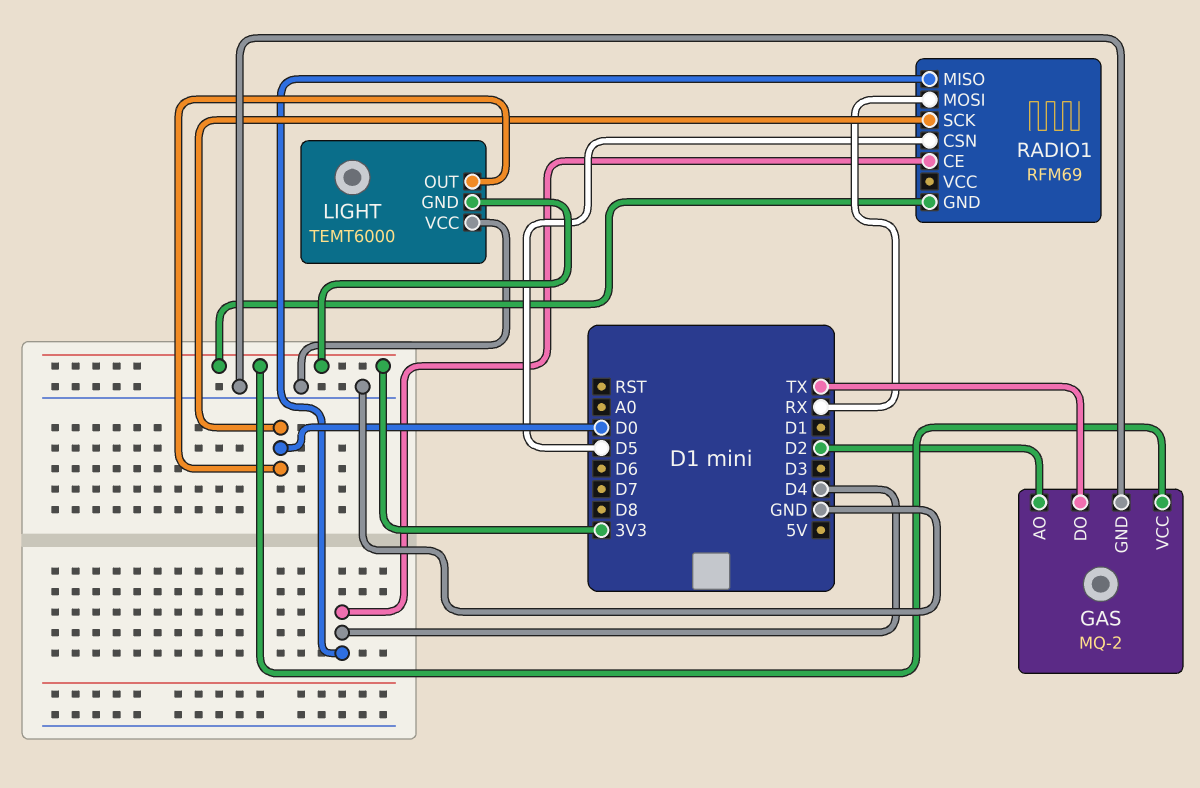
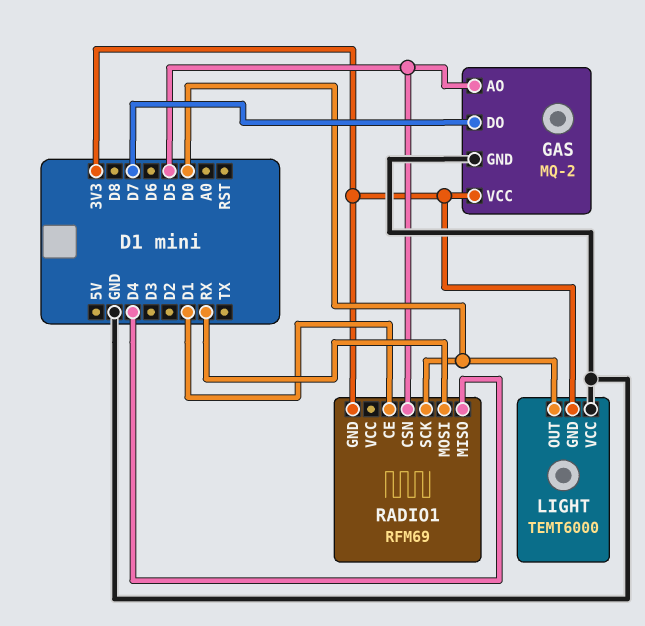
GAS pin AO: D2 -> D5
GAS pin DO: TX -> D7
RADIO1 pin CE: D4 -> D1

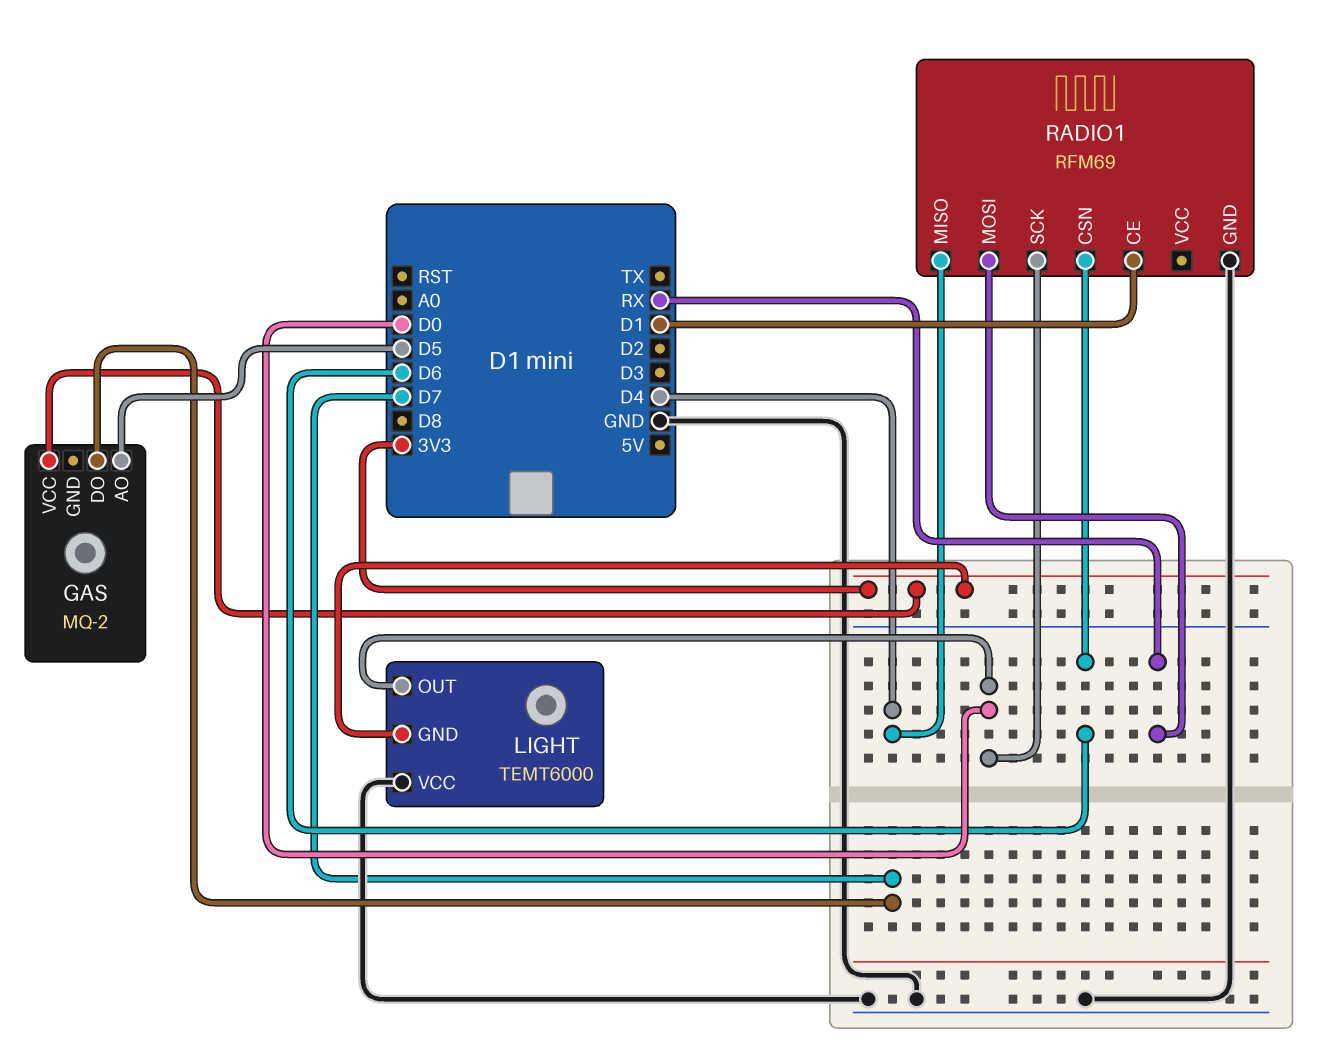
GAS pin GND: GND -> none
RADIO1 pin CSN: D5 -> D6
RADIO1 pin GND: 3V3 -> GND

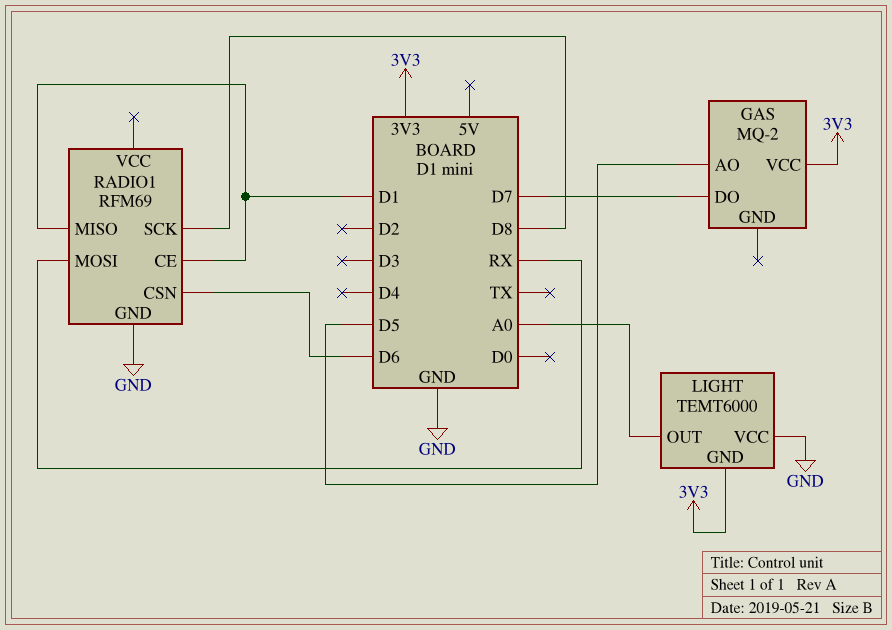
LIGHT pin OUT: D0 -> A0
RADIO1 pin MISO: D4 -> D1
RADIO1 pin SCK: D0 -> D8

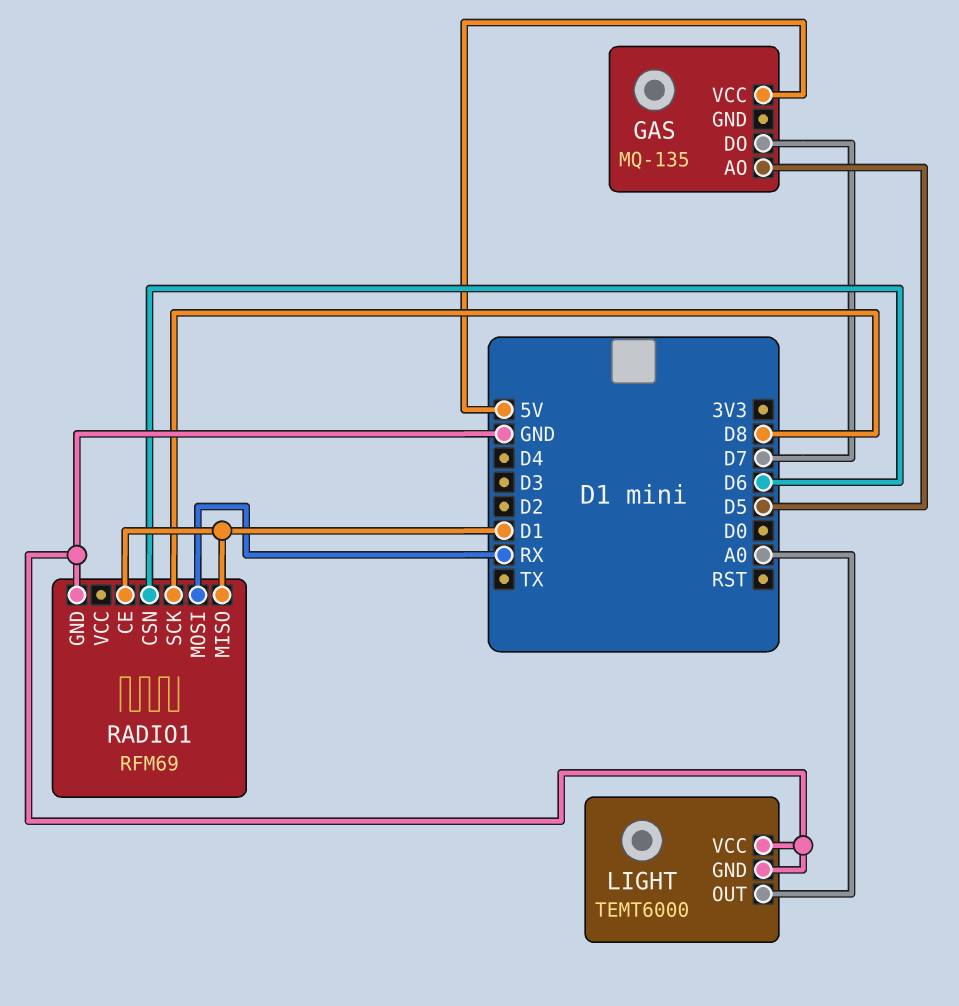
GAS: MQ-2 -> MQ-135
GAS pin VCC: 3V3 -> 5V
LIGHT pin GND: 3V3 -> GND

